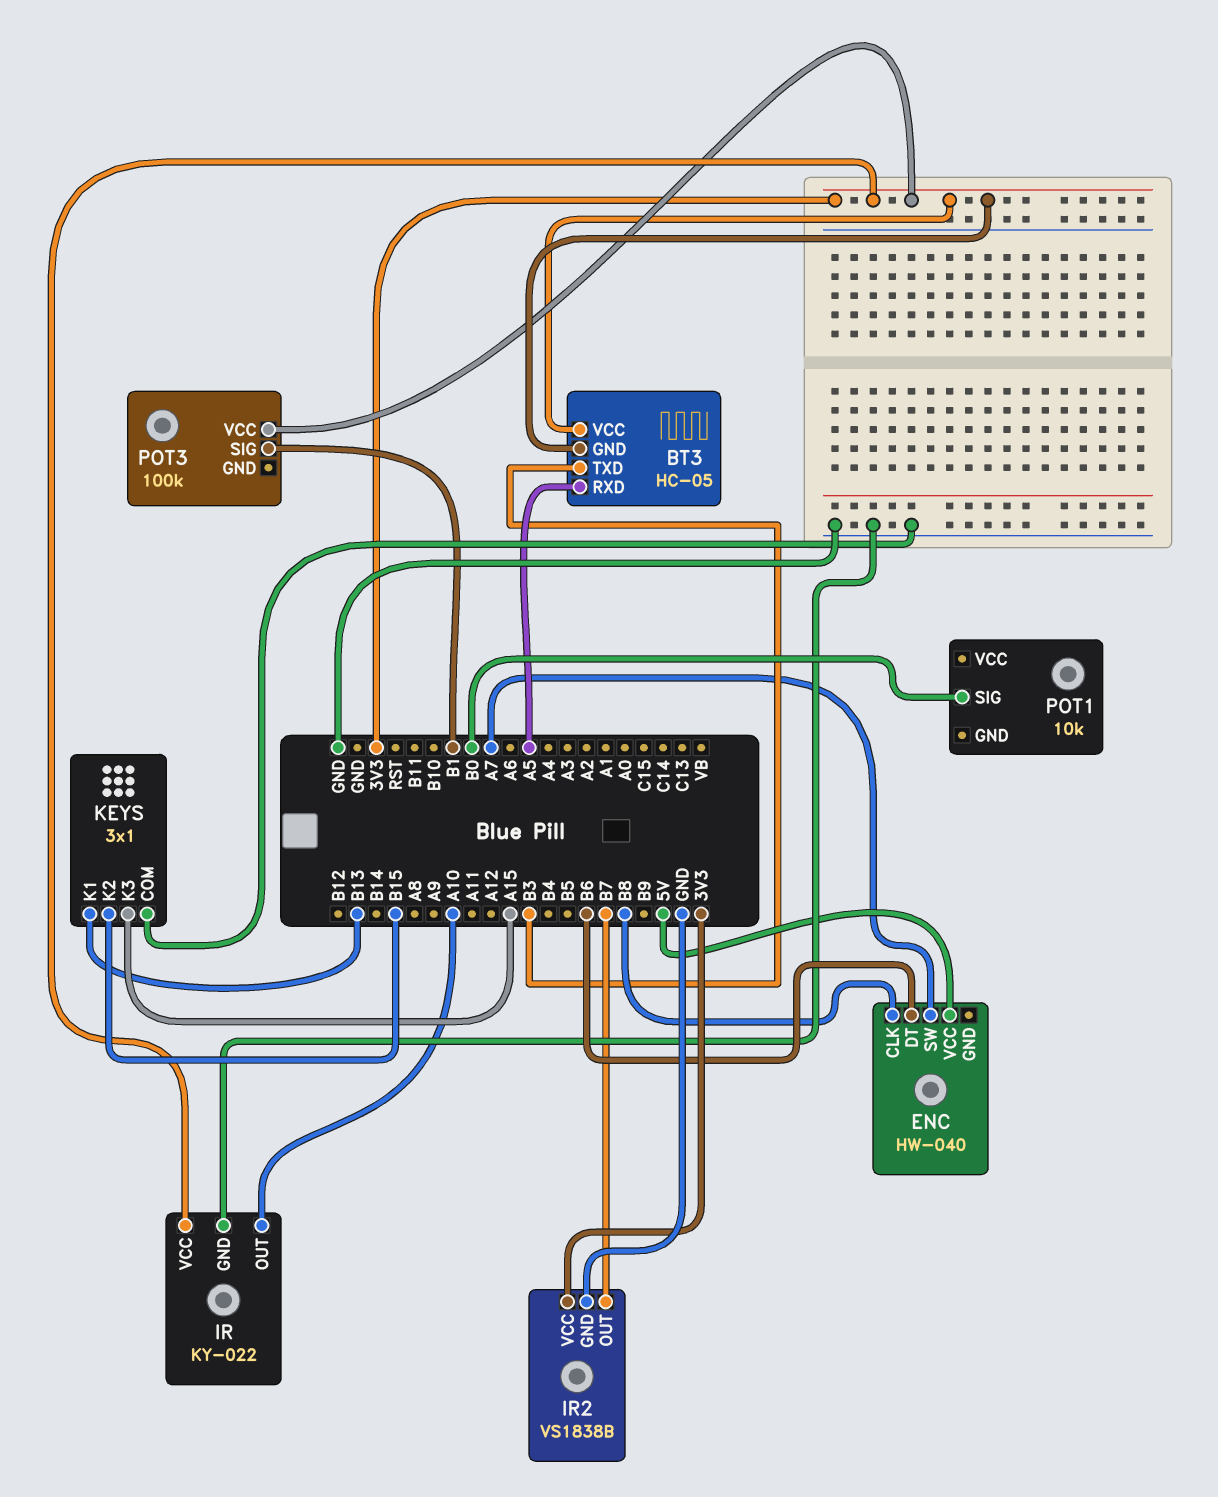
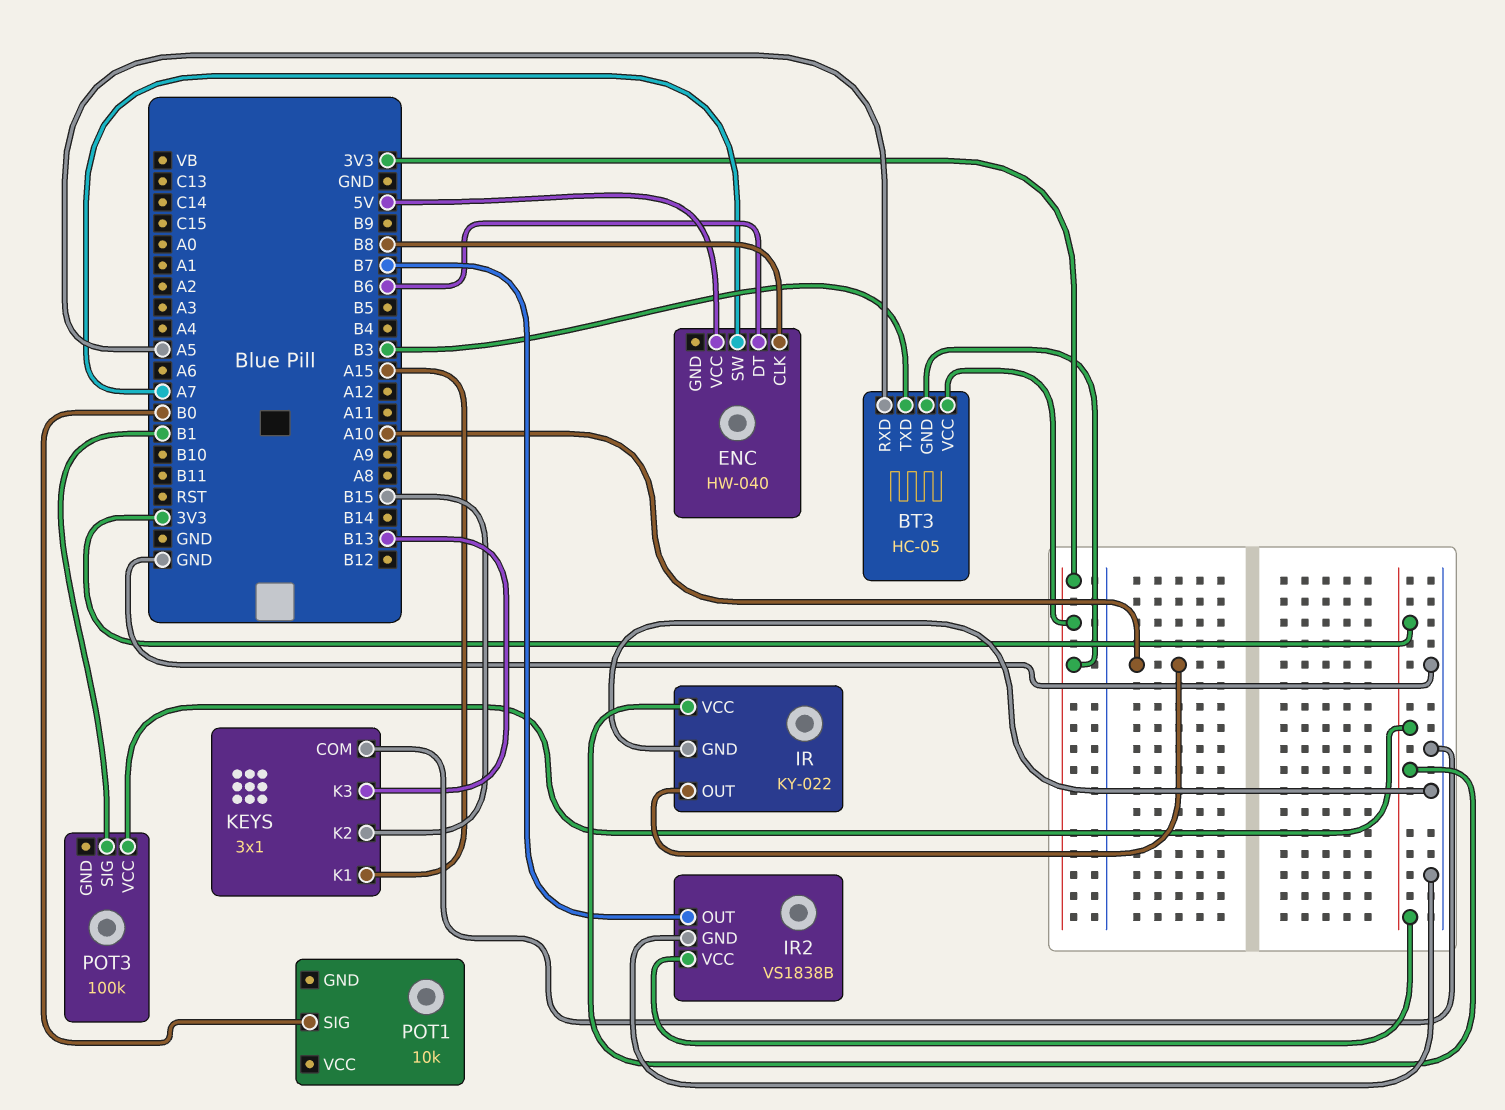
KEYS pin K1: B13 -> A15
KEYS pin K3: A15 -> B13

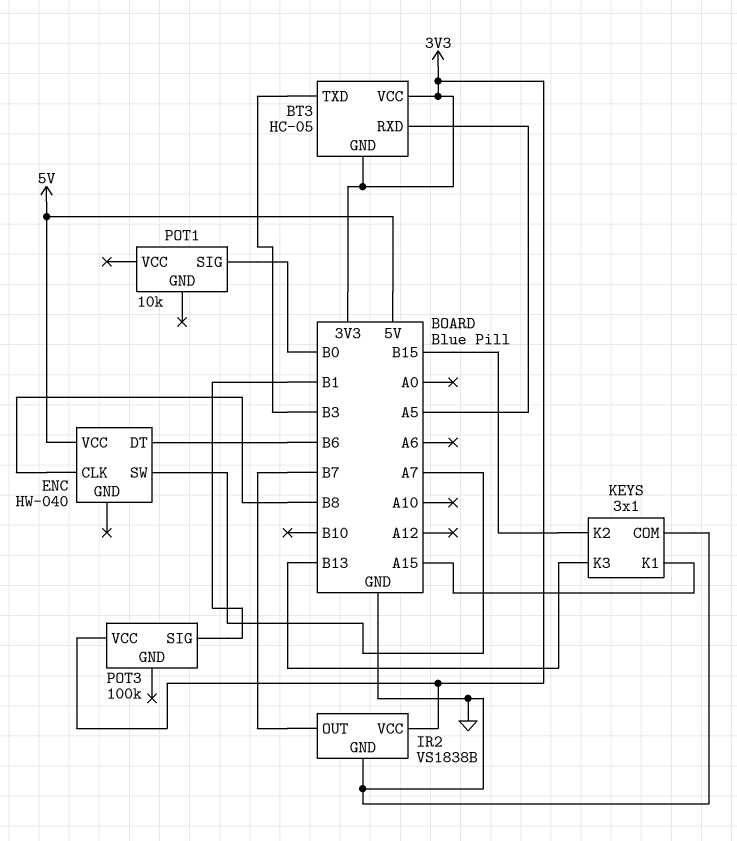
IR: KY-022 -> none
IR pin GND: GND -> none
IR pin OUT: A10 -> none
IR pin VCC: 3V3 -> none

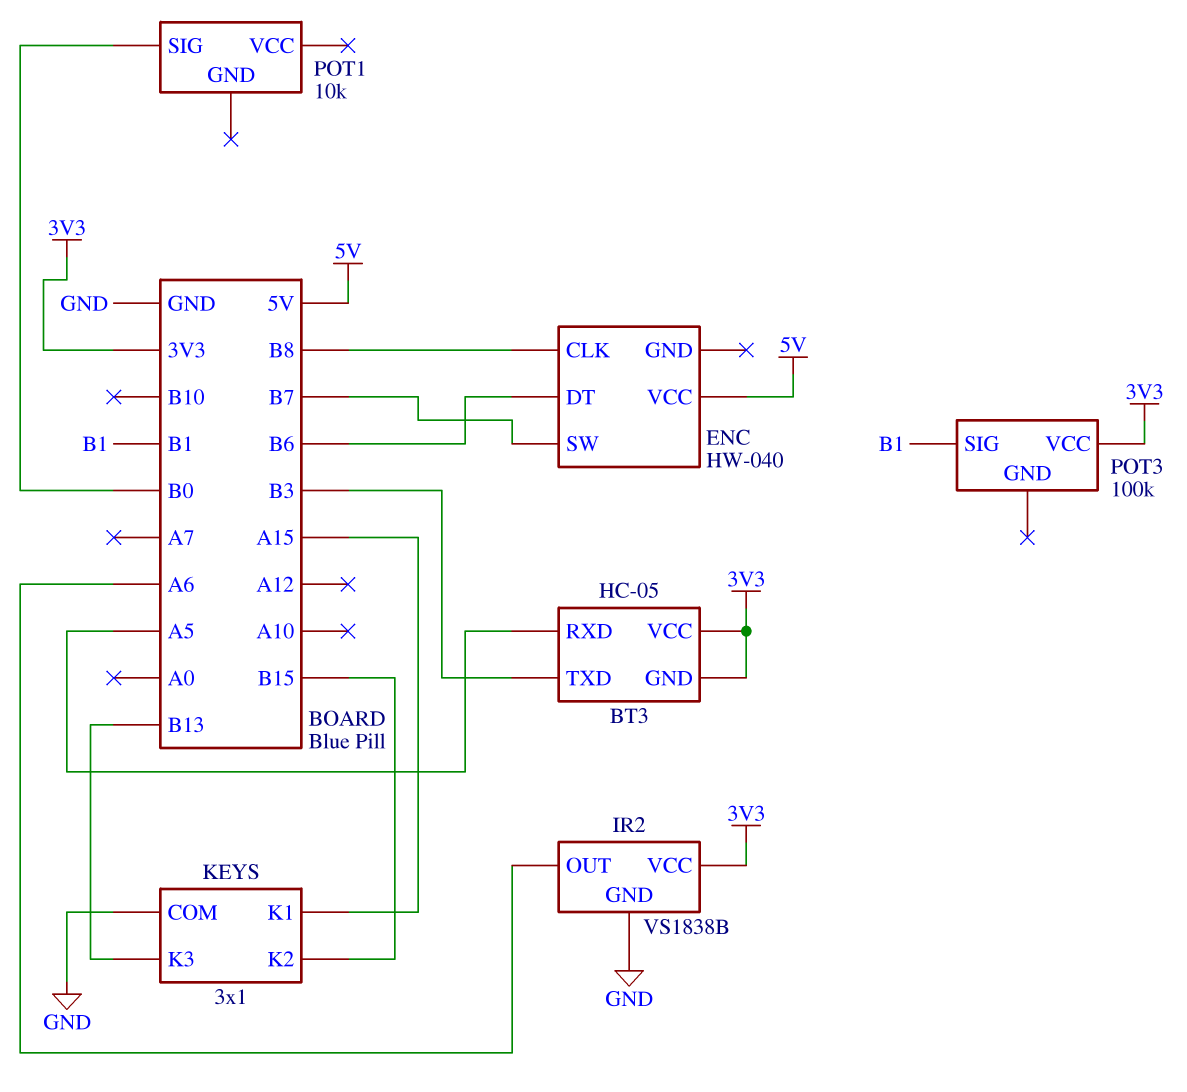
ENC pin SW: A7 -> B7
IR2 pin OUT: B7 -> A6

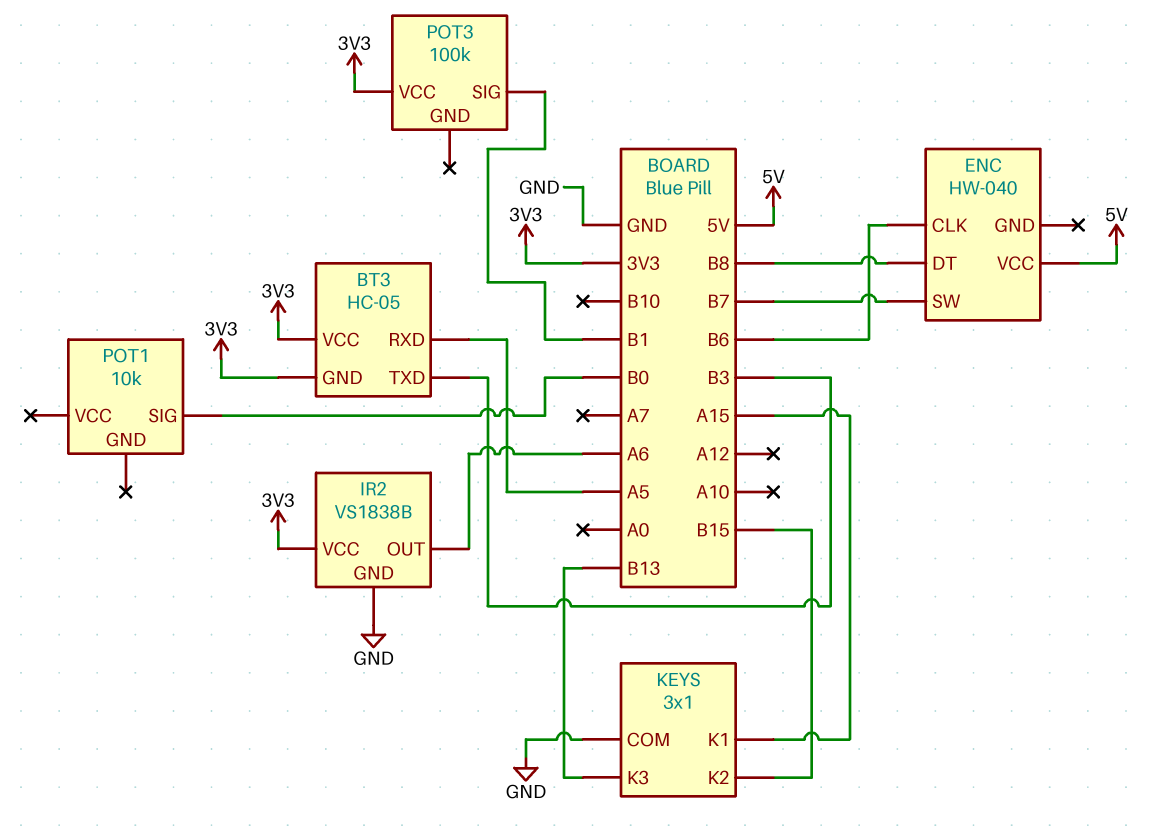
ENC pin CLK: B8 -> B6
ENC pin DT: B6 -> B8

